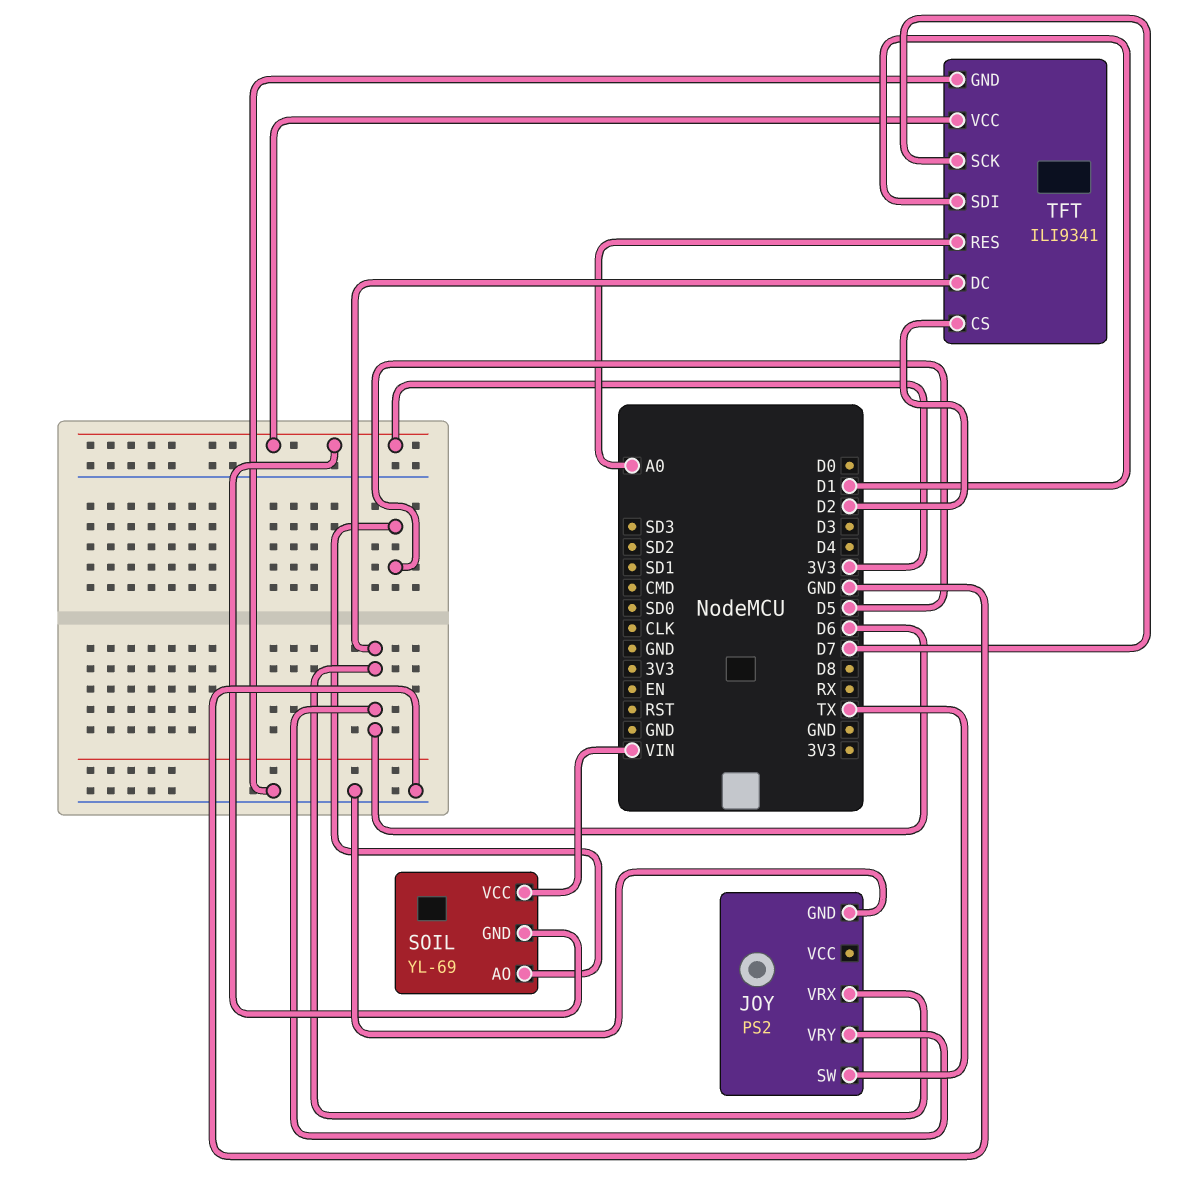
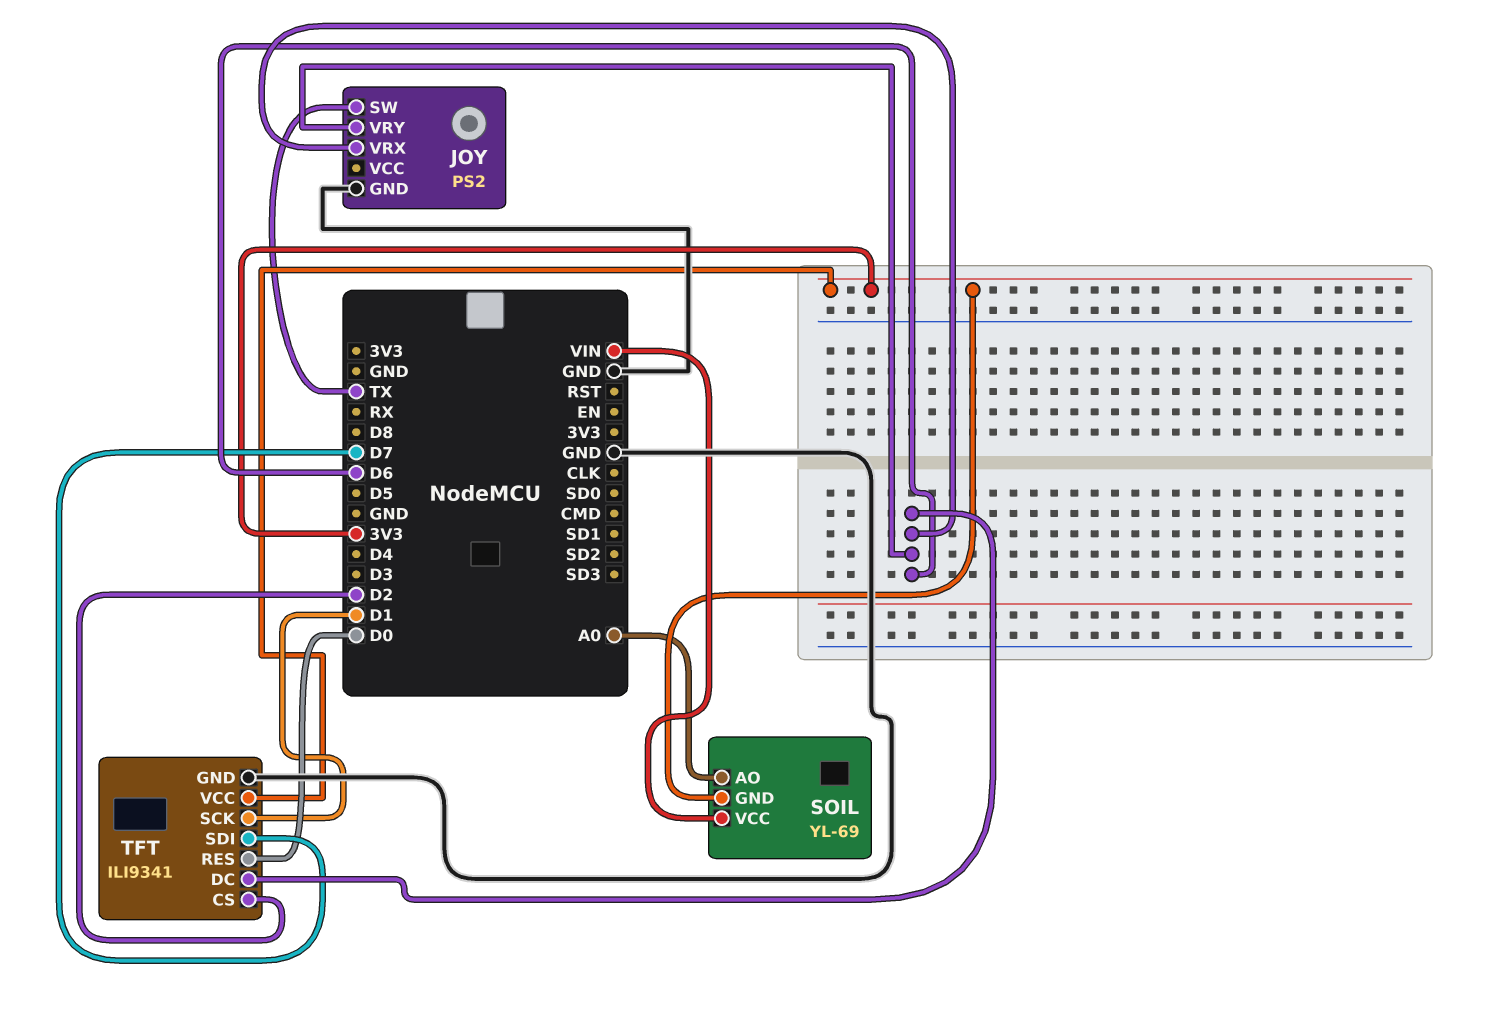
SOIL pin AO: D5 -> A0
TFT pin RES: A0 -> D0
TFT pin SCK: D7 -> D1
TFT pin SDI: D1 -> D7

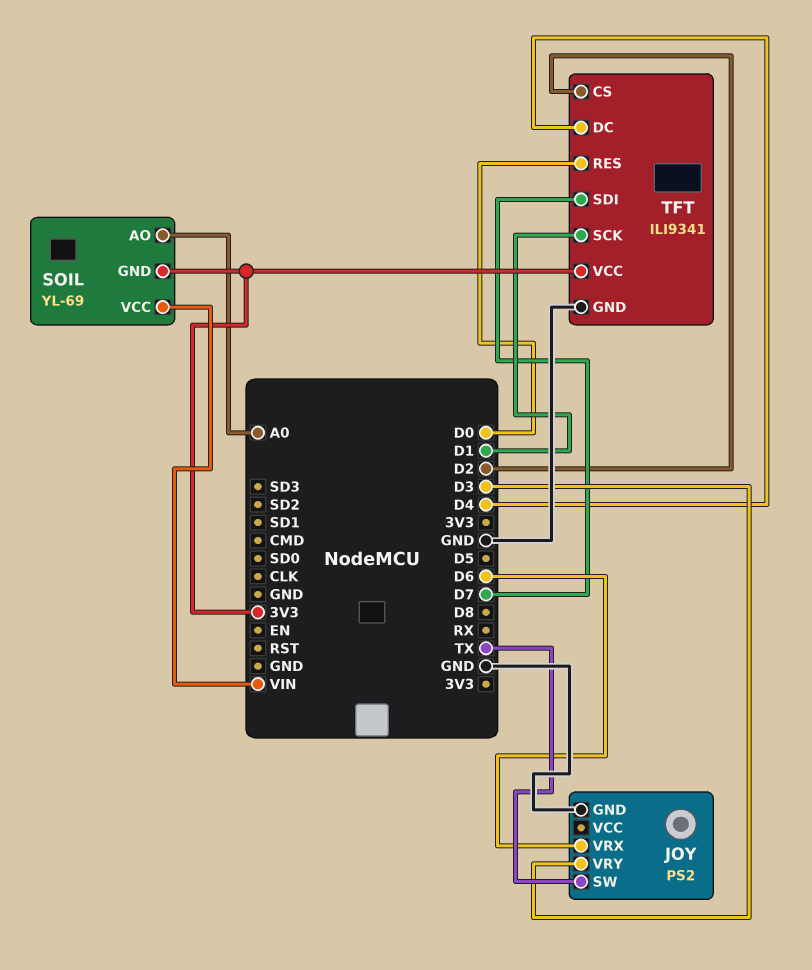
JOY pin VRY: D6 -> D3
TFT pin DC: D6 -> D4

